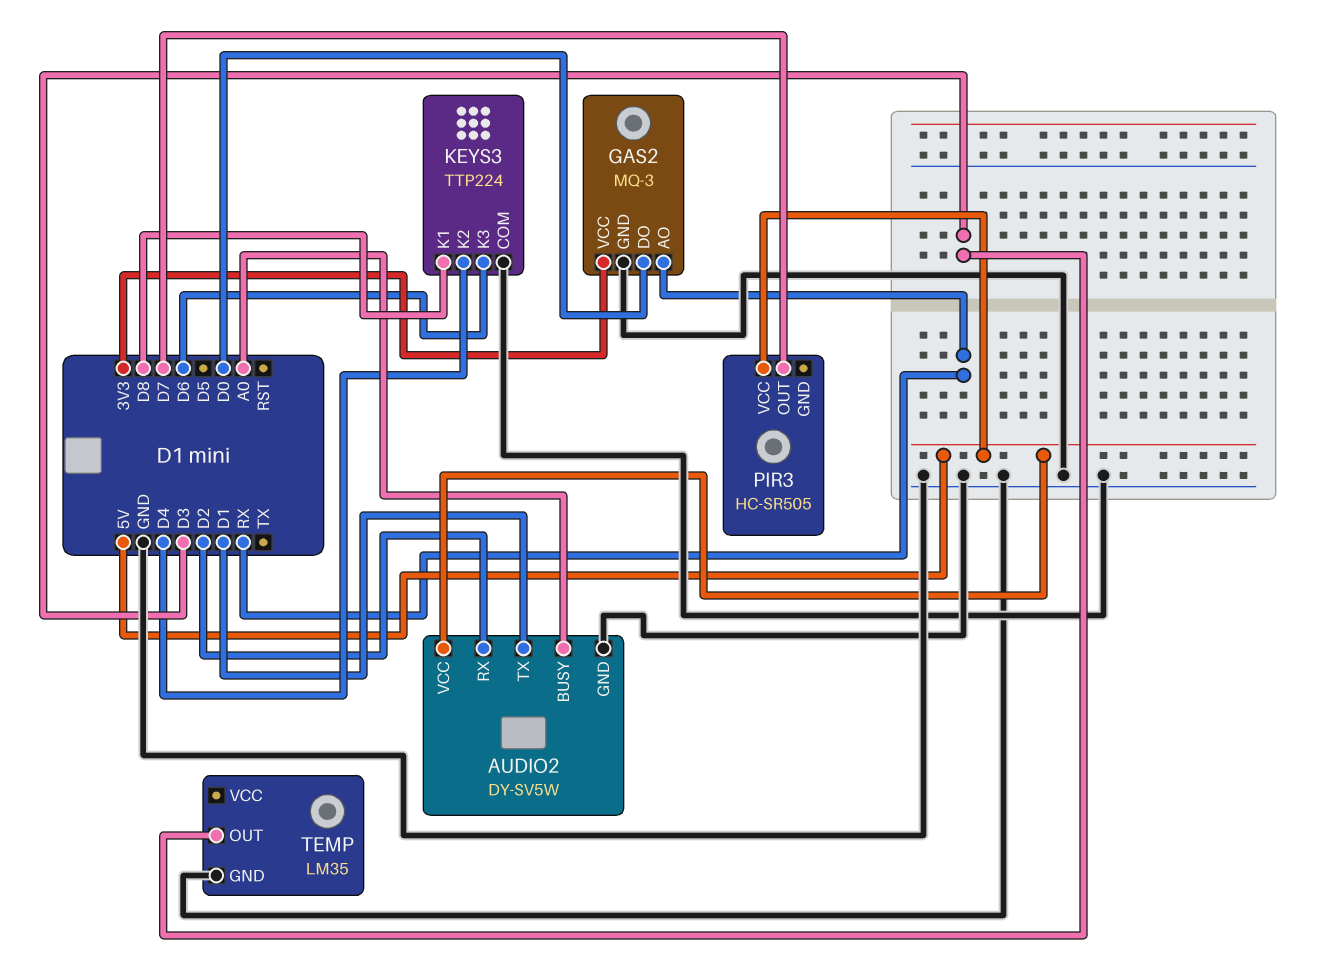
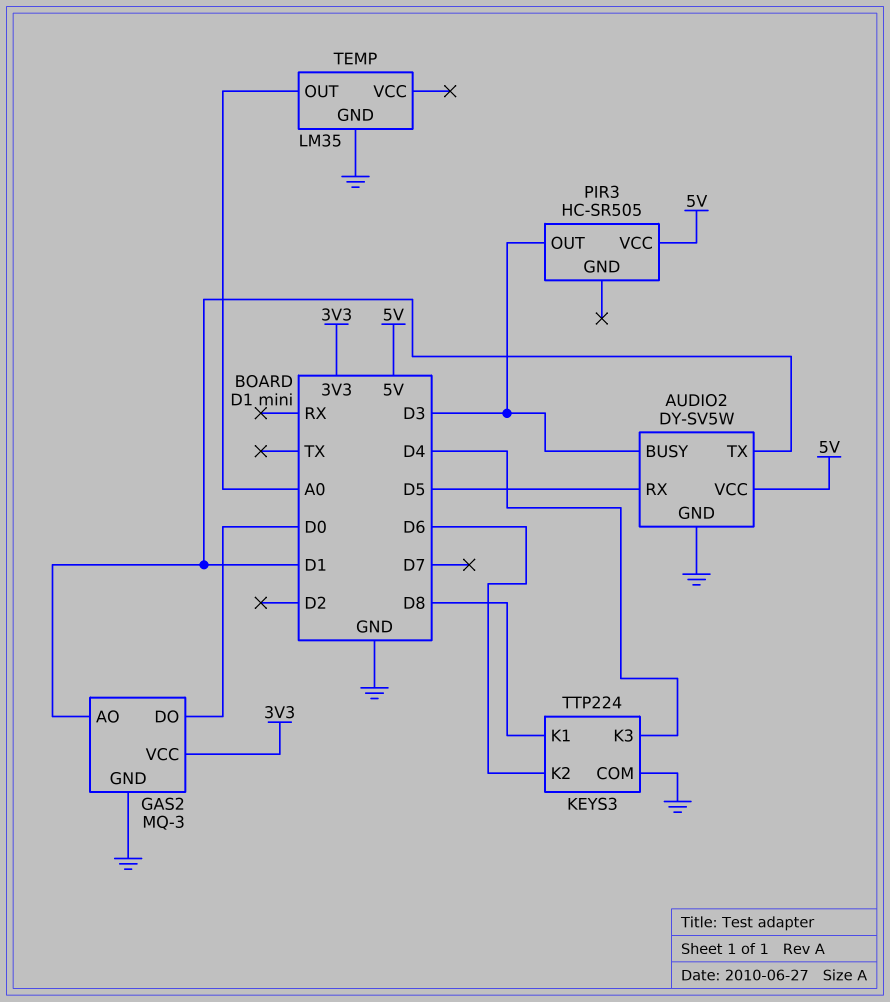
AUDIO2 pin BUSY: A0 -> D3
AUDIO2 pin RX: D2 -> D5
GAS2 pin AO: RX -> D1
KEYS3 pin K2: D4 -> D6
KEYS3 pin K3: D6 -> D4
PIR3 pin OUT: D7 -> D3
TEMP pin OUT: D3 -> A0

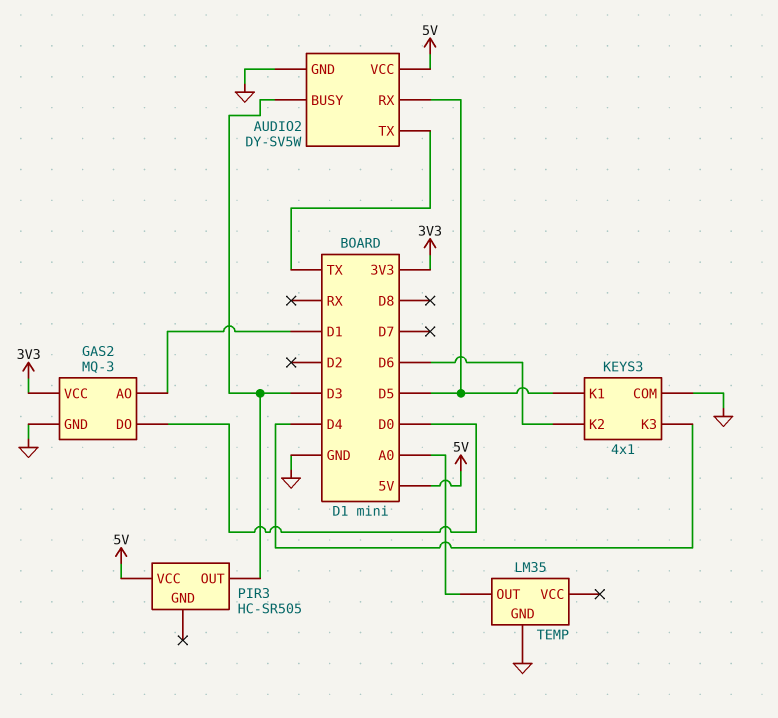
AUDIO2 pin TX: D1 -> TX
KEYS3: TTP224 -> 4x1
KEYS3 pin K1: D8 -> D5

